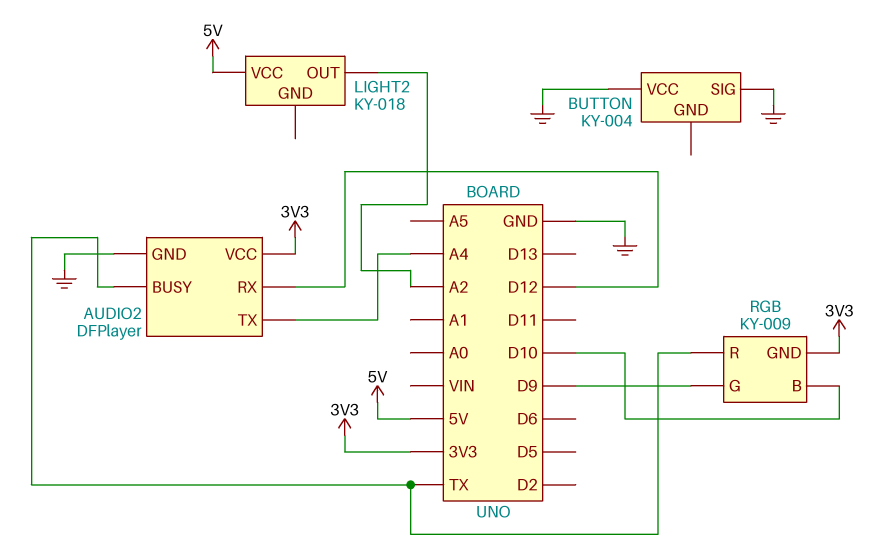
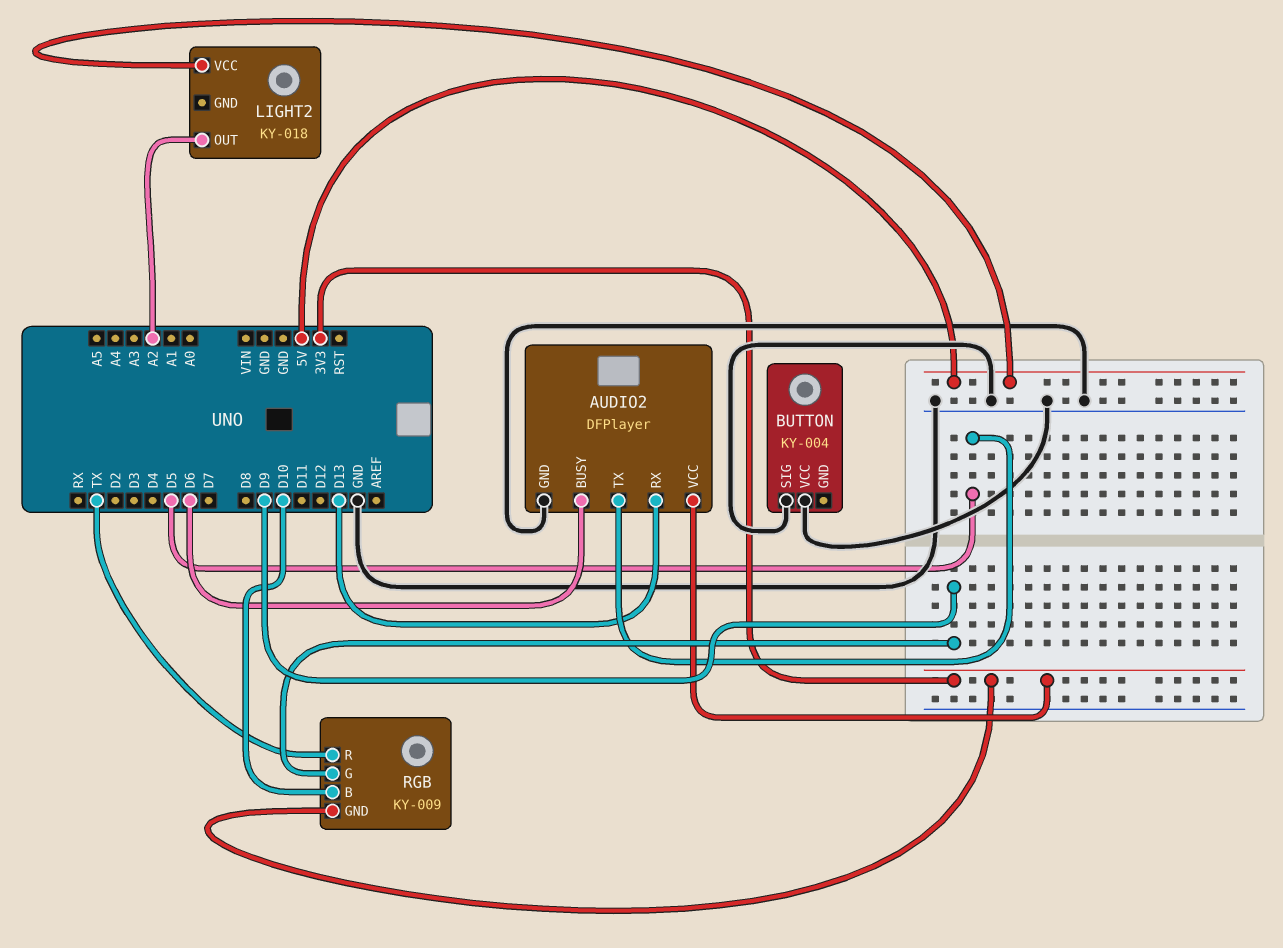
AUDIO2 pin BUSY: TX -> D6
AUDIO2 pin RX: D12 -> D13
AUDIO2 pin TX: A4 -> D5

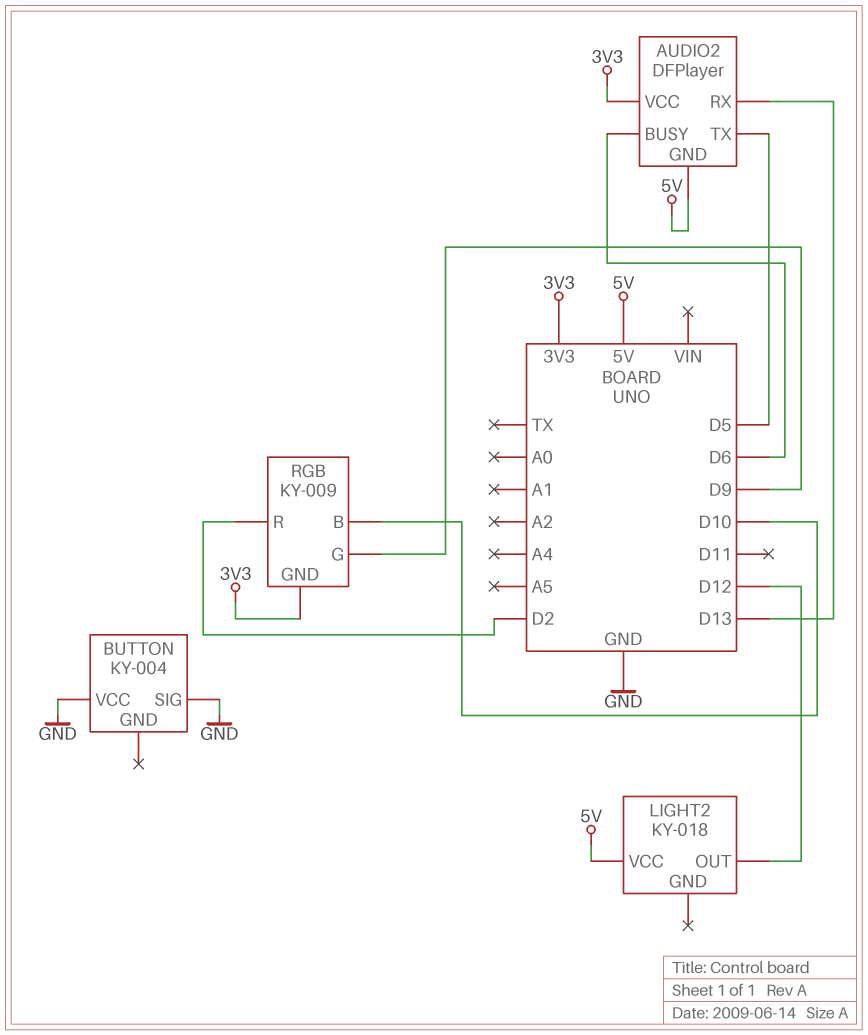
AUDIO2 pin GND: GND -> 5V
LIGHT2 pin OUT: A2 -> D12
RGB pin R: TX -> D2

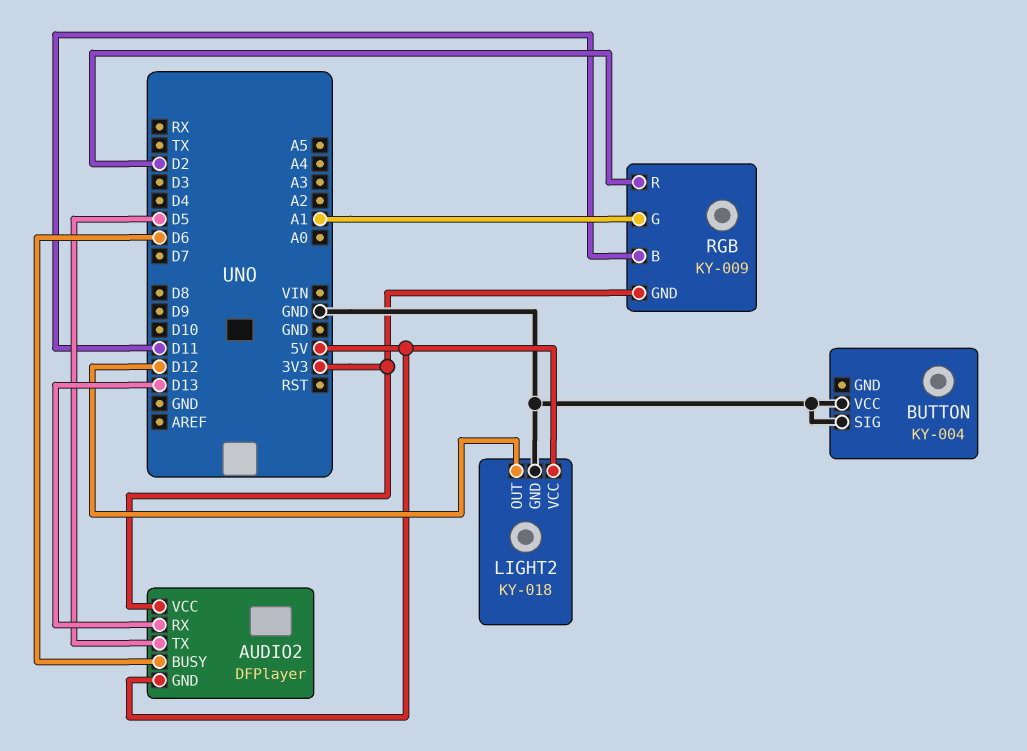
LIGHT2 pin GND: none -> GND
RGB pin B: D10 -> D11
RGB pin G: D9 -> A1

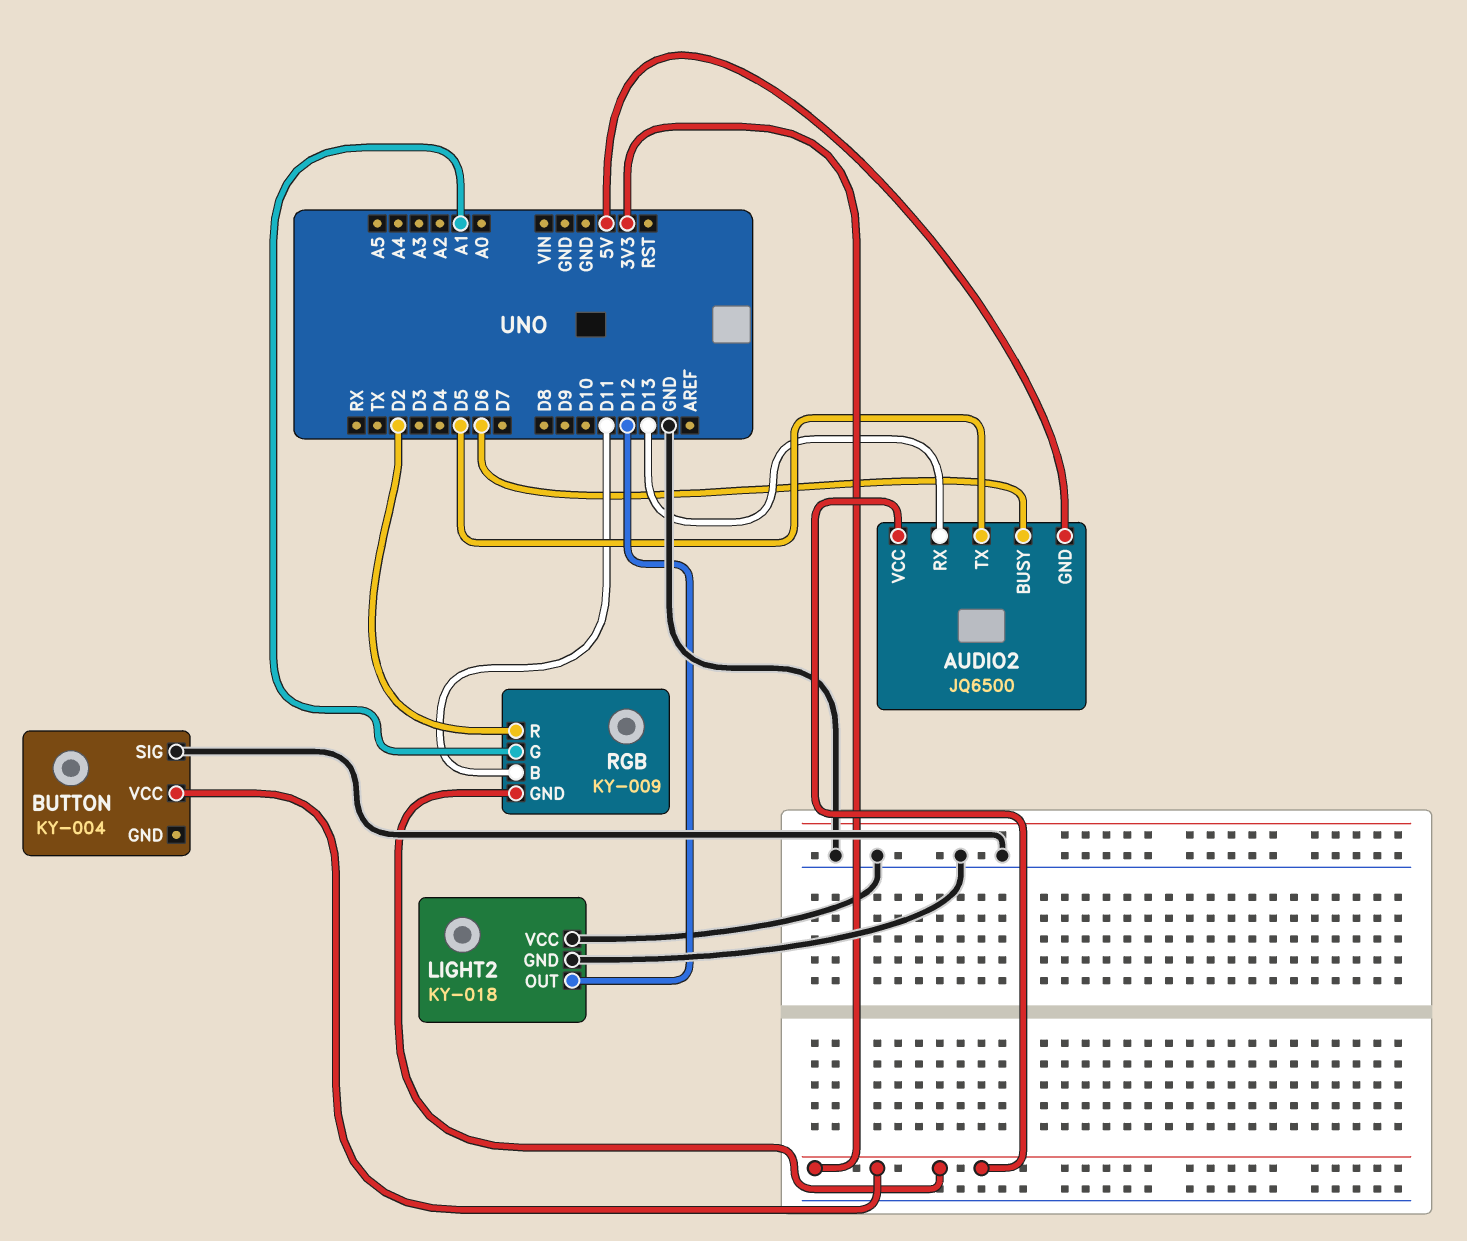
AUDIO2: DFPlayer -> JQ6500
BUTTON pin VCC: GND -> 3V3
LIGHT2 pin VCC: 5V -> GND

